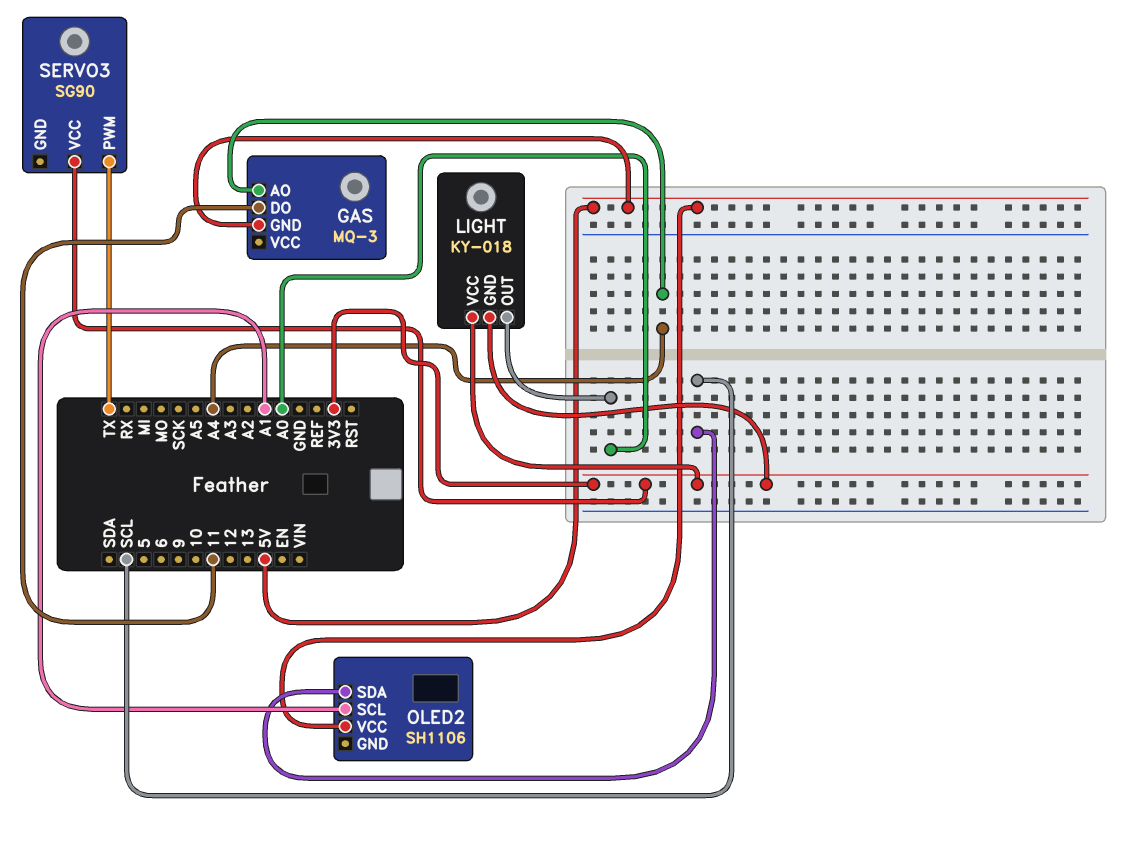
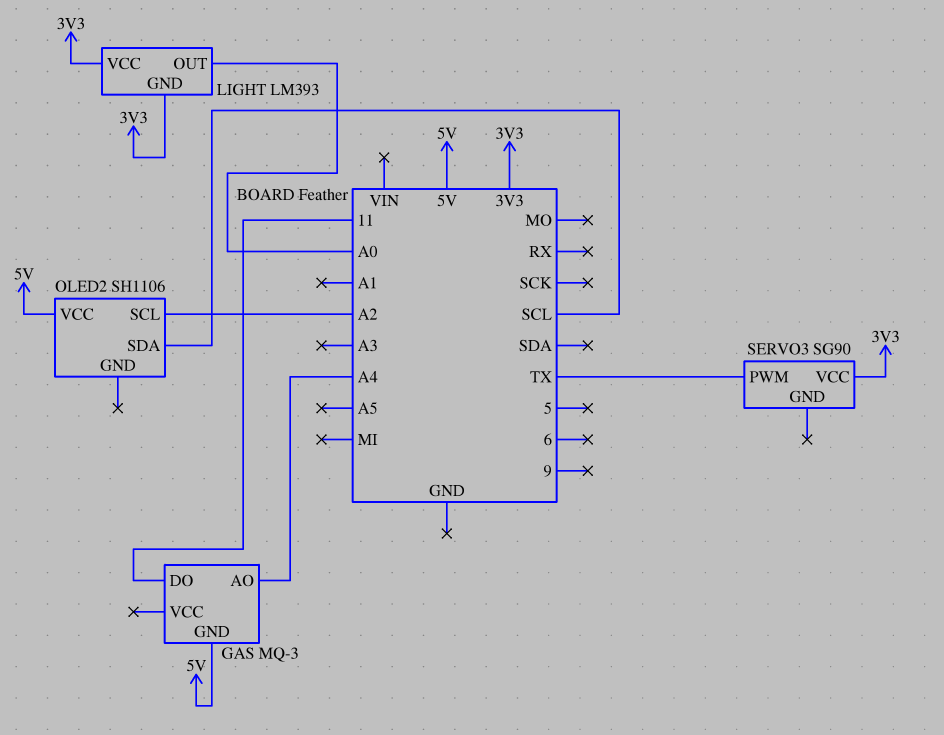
LIGHT: KY-018 -> LM393
OLED2 pin SCL: A1 -> A2

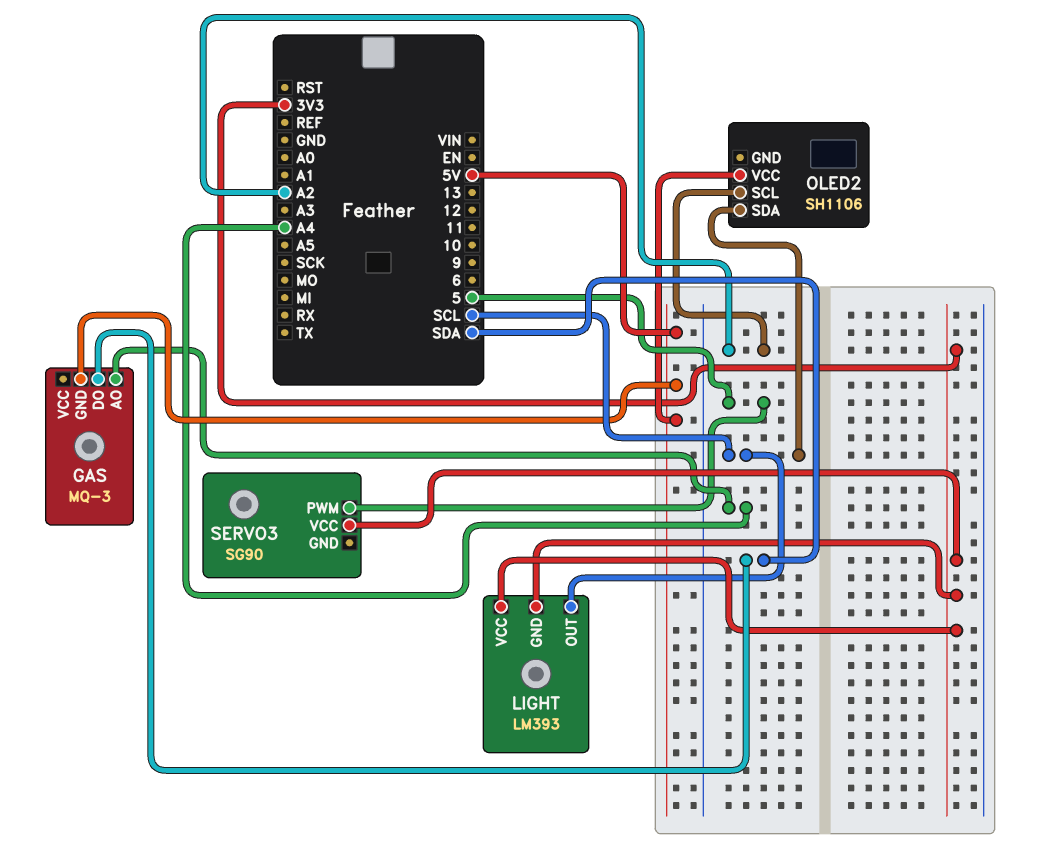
GAS pin DO: 11 -> SDA
LIGHT pin OUT: A0 -> SCL
SERVO3 pin PWM: TX -> 5

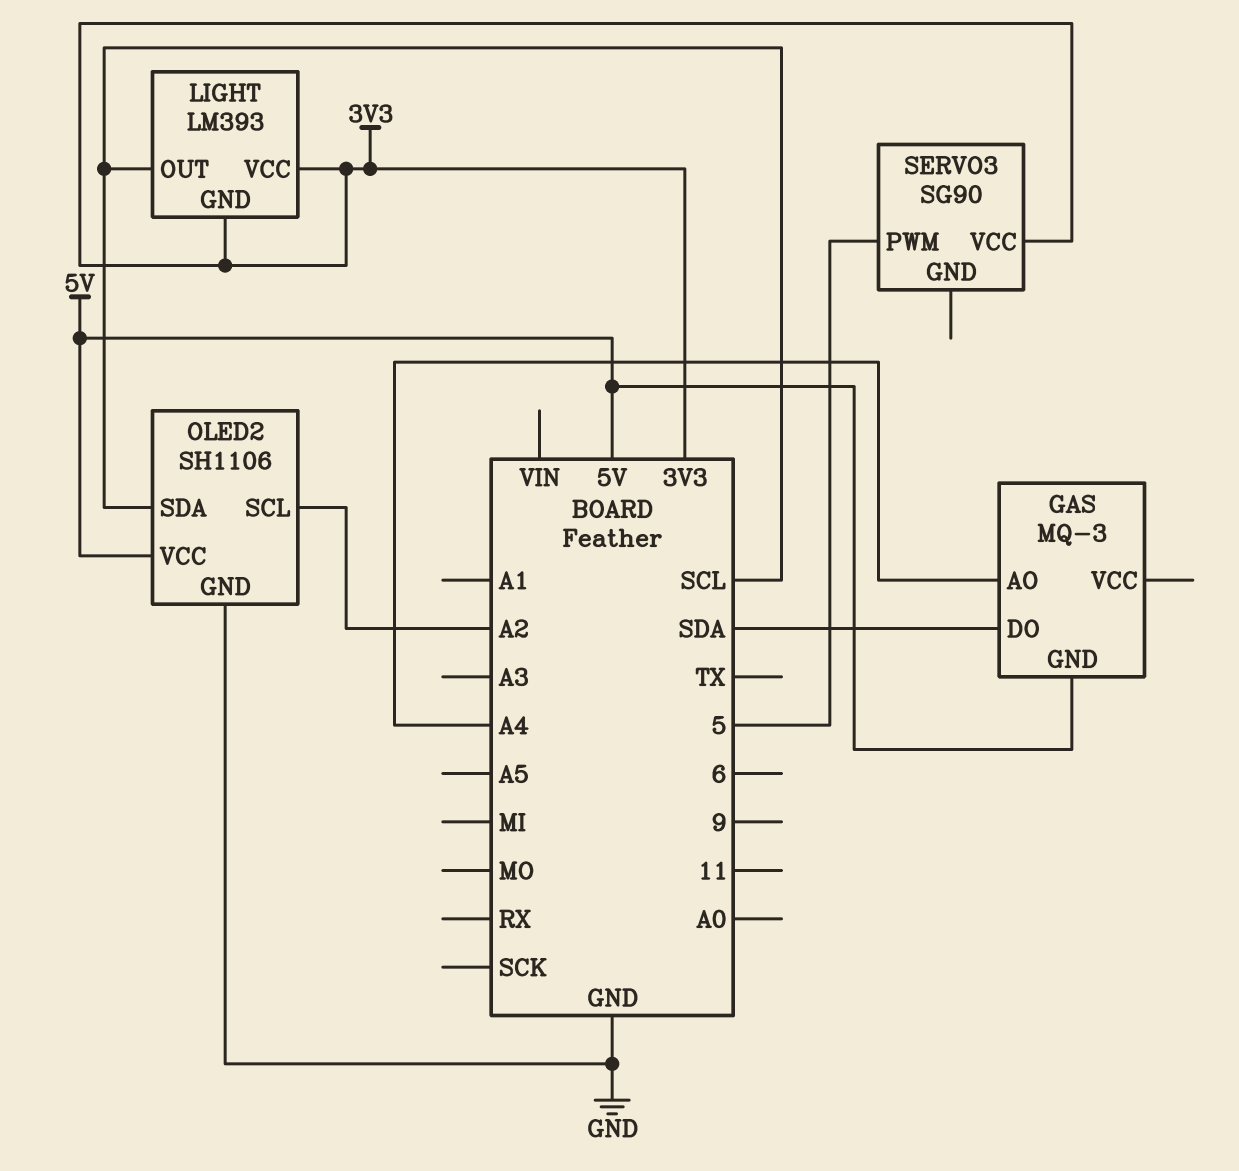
OLED2 pin GND: none -> GND

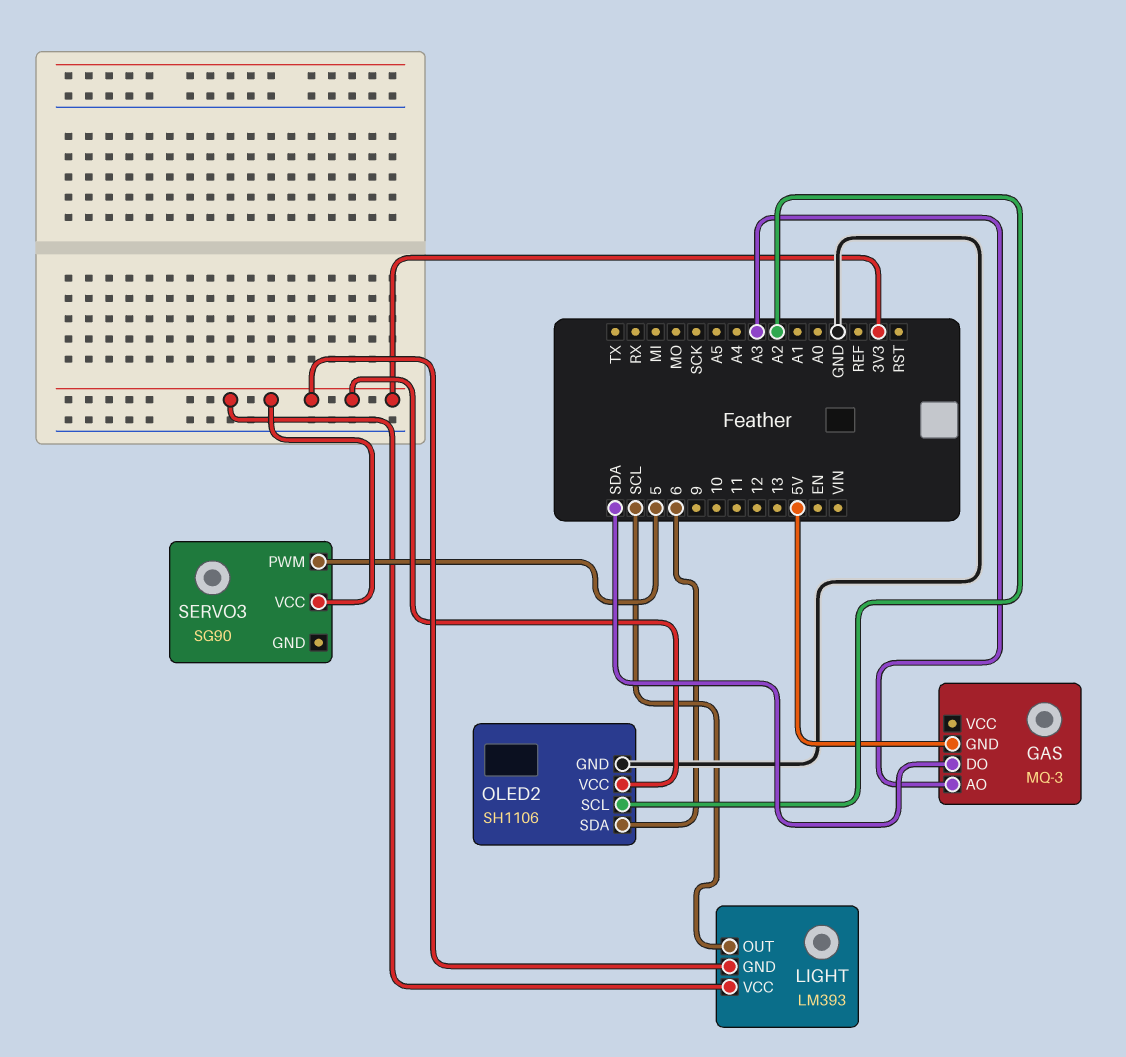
GAS pin AO: A4 -> A3
OLED2 pin SDA: SCL -> 6
OLED2 pin VCC: 5V -> 3V3

